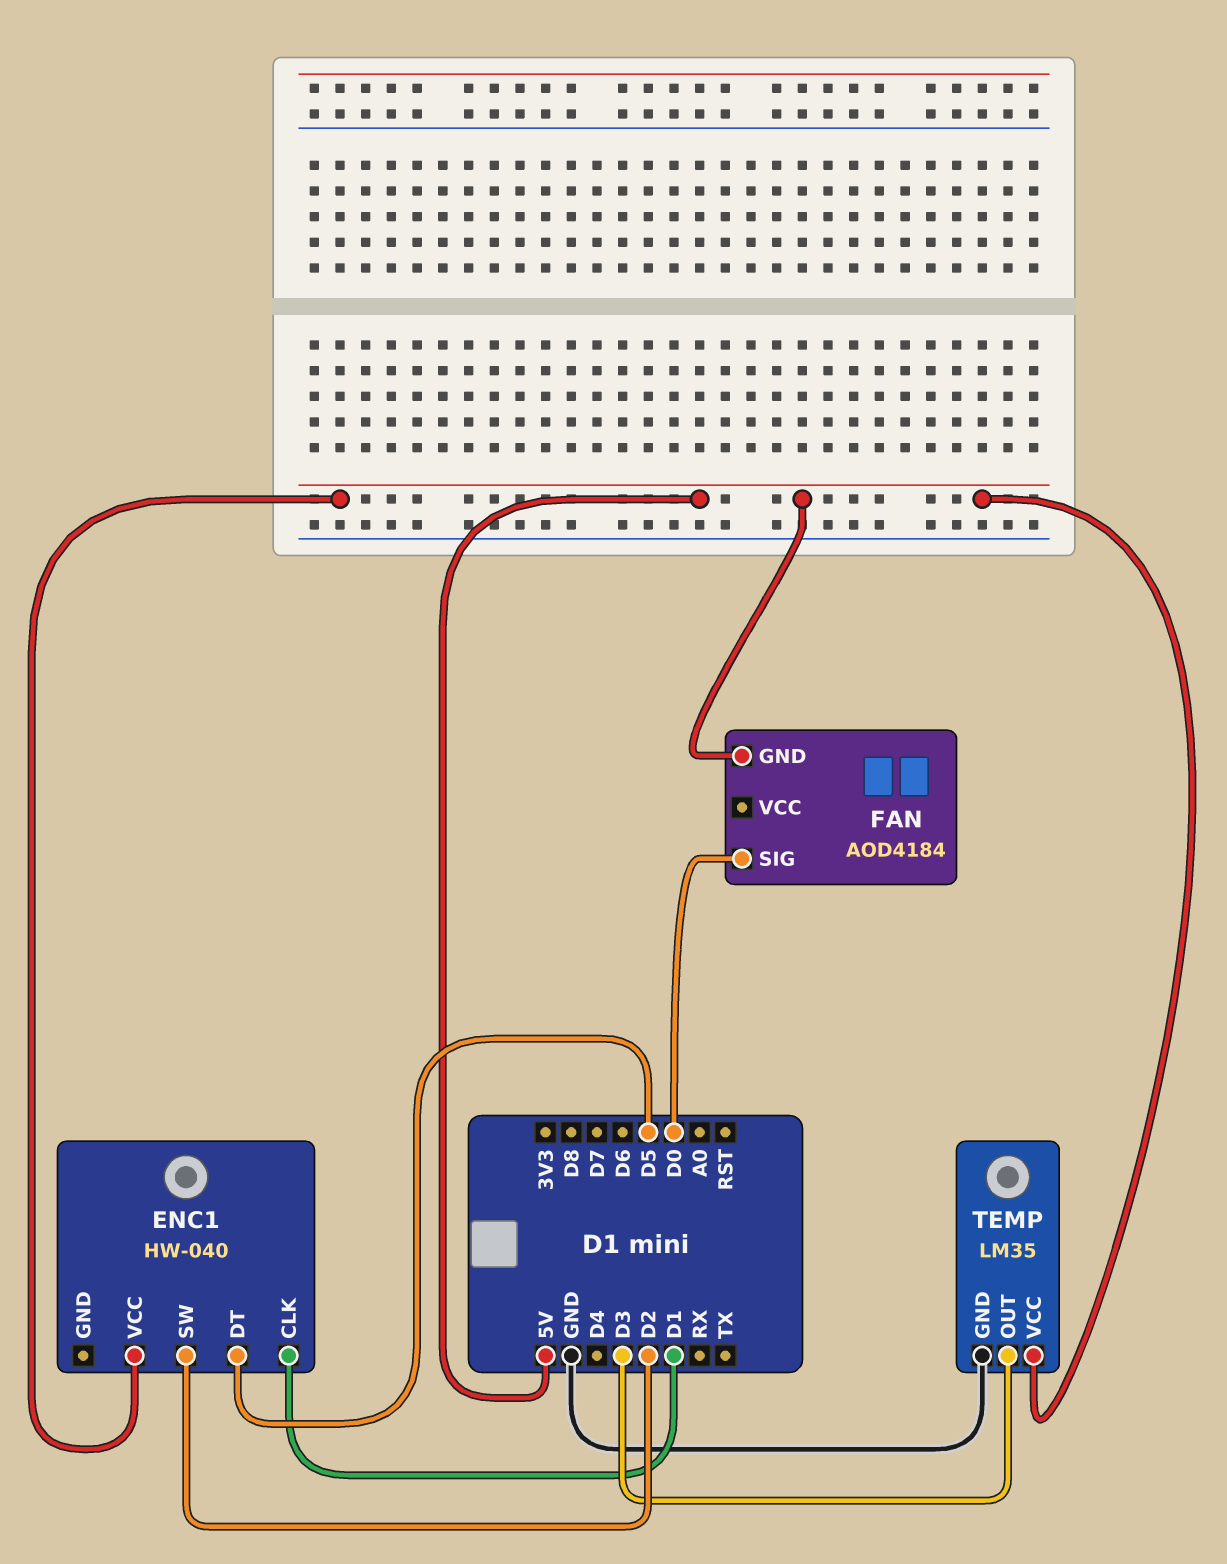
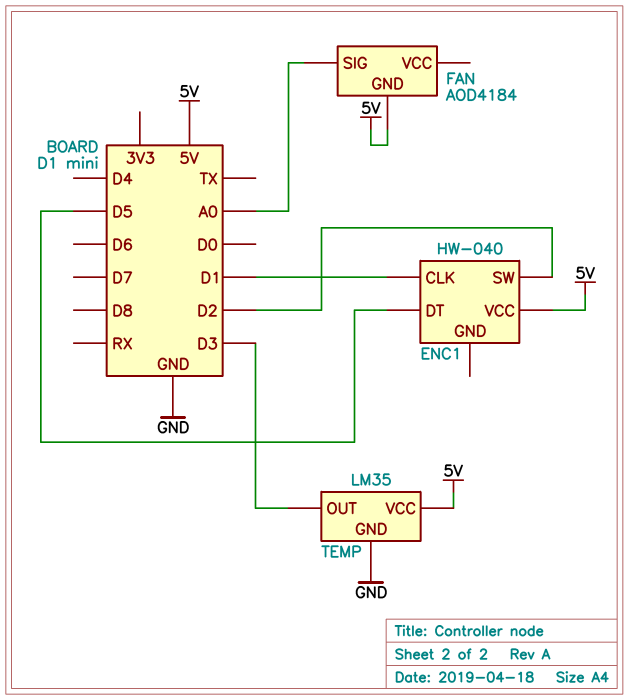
FAN pin SIG: D0 -> A0

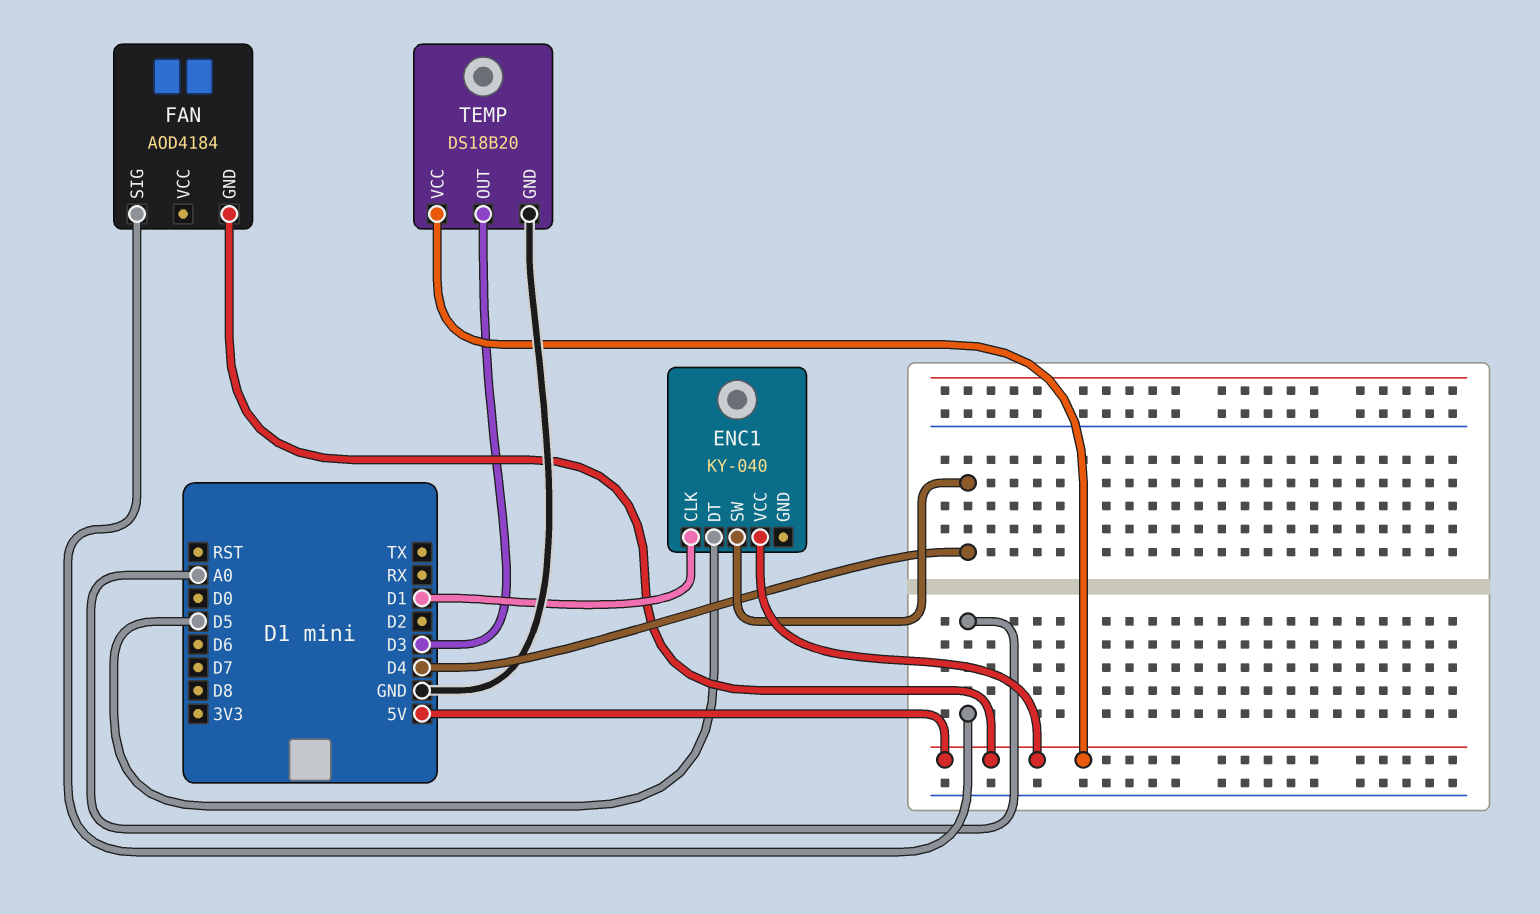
ENC1: HW-040 -> KY-040
ENC1 pin SW: D2 -> D4
TEMP: LM35 -> DS18B20

